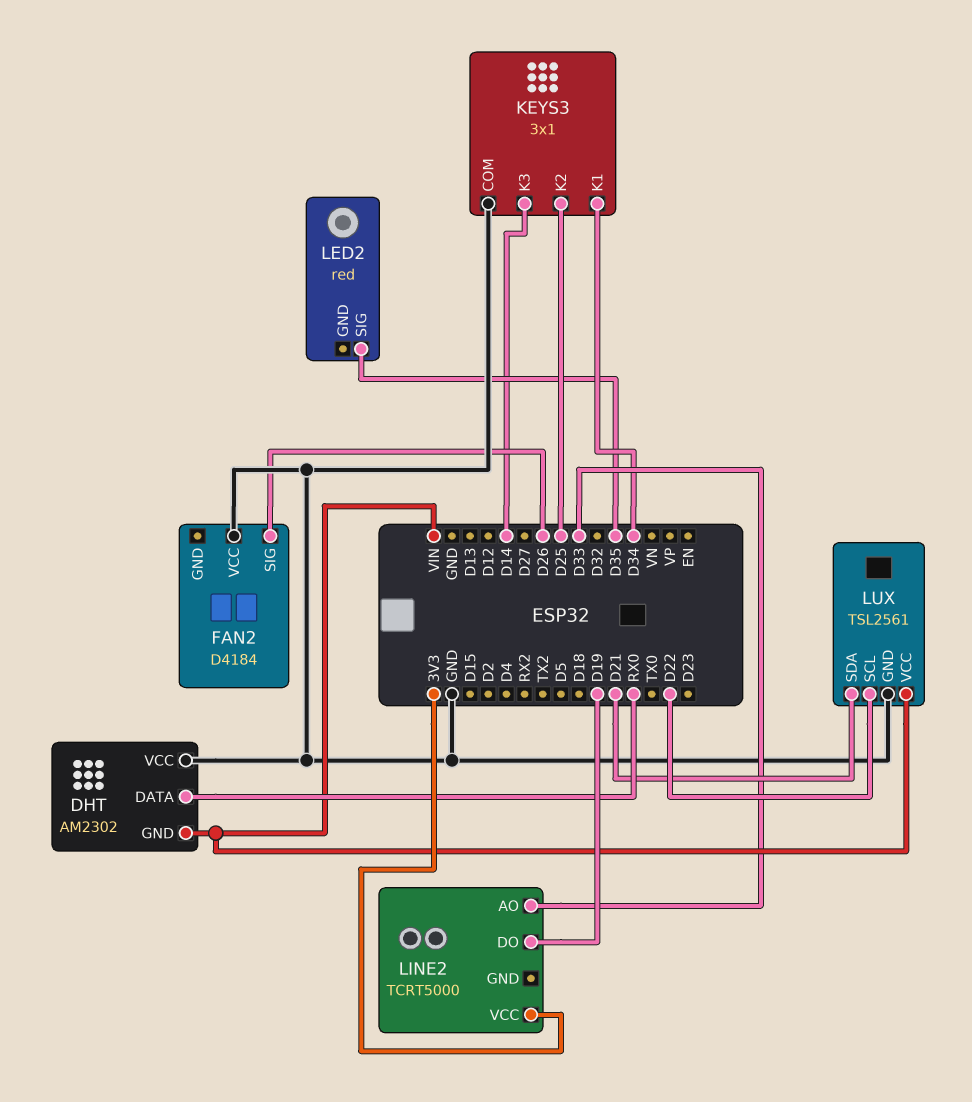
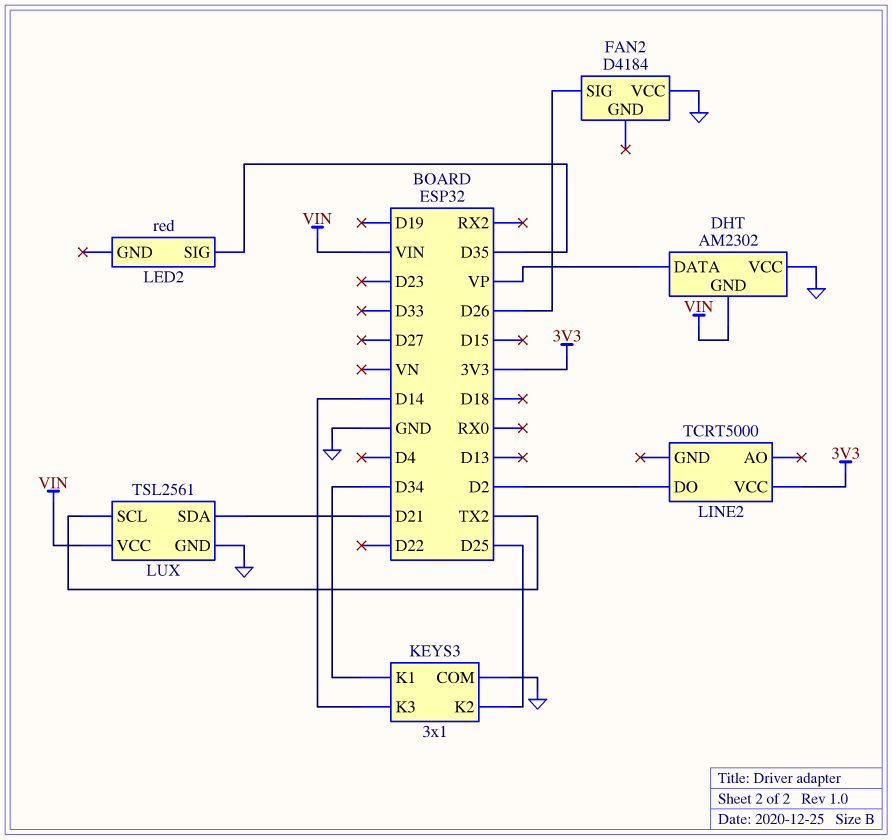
DHT pin DATA: RX0 -> VP
LINE2 pin AO: D33 -> none
LINE2 pin DO: D19 -> D2
LUX pin SCL: D22 -> TX2

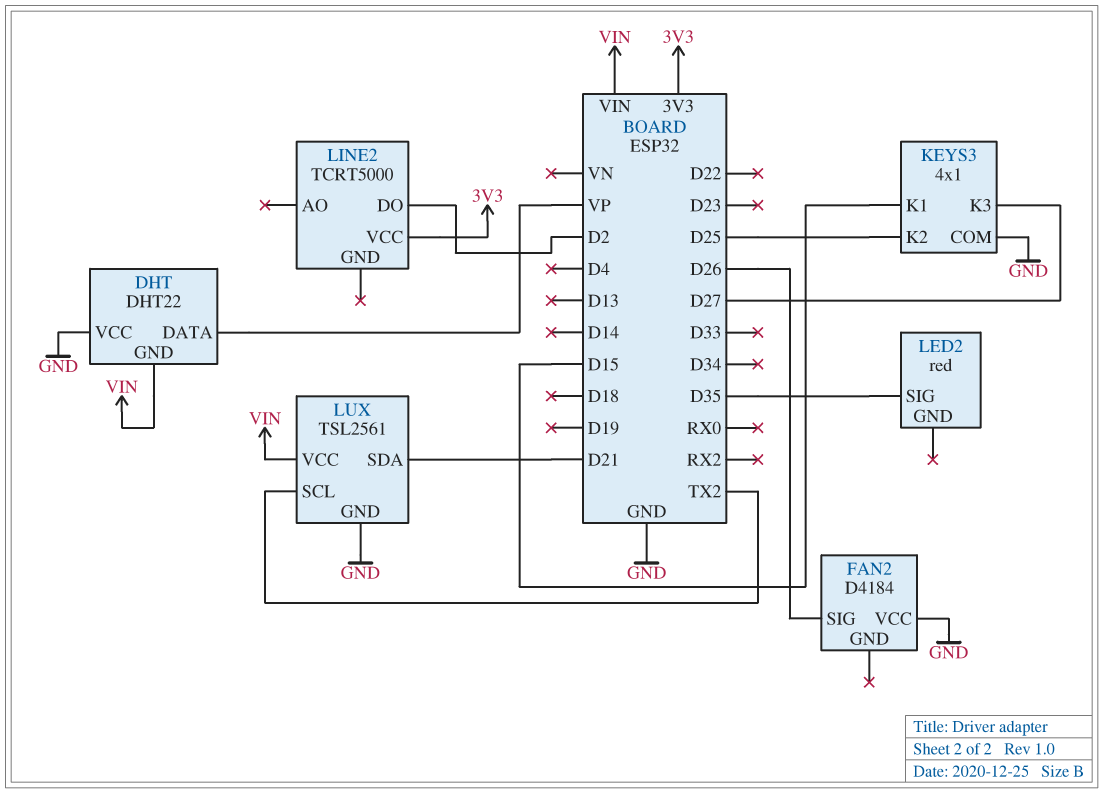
DHT: AM2302 -> DHT22
KEYS3: 3x1 -> 4x1
KEYS3 pin K1: D34 -> D15
KEYS3 pin K3: D14 -> D27

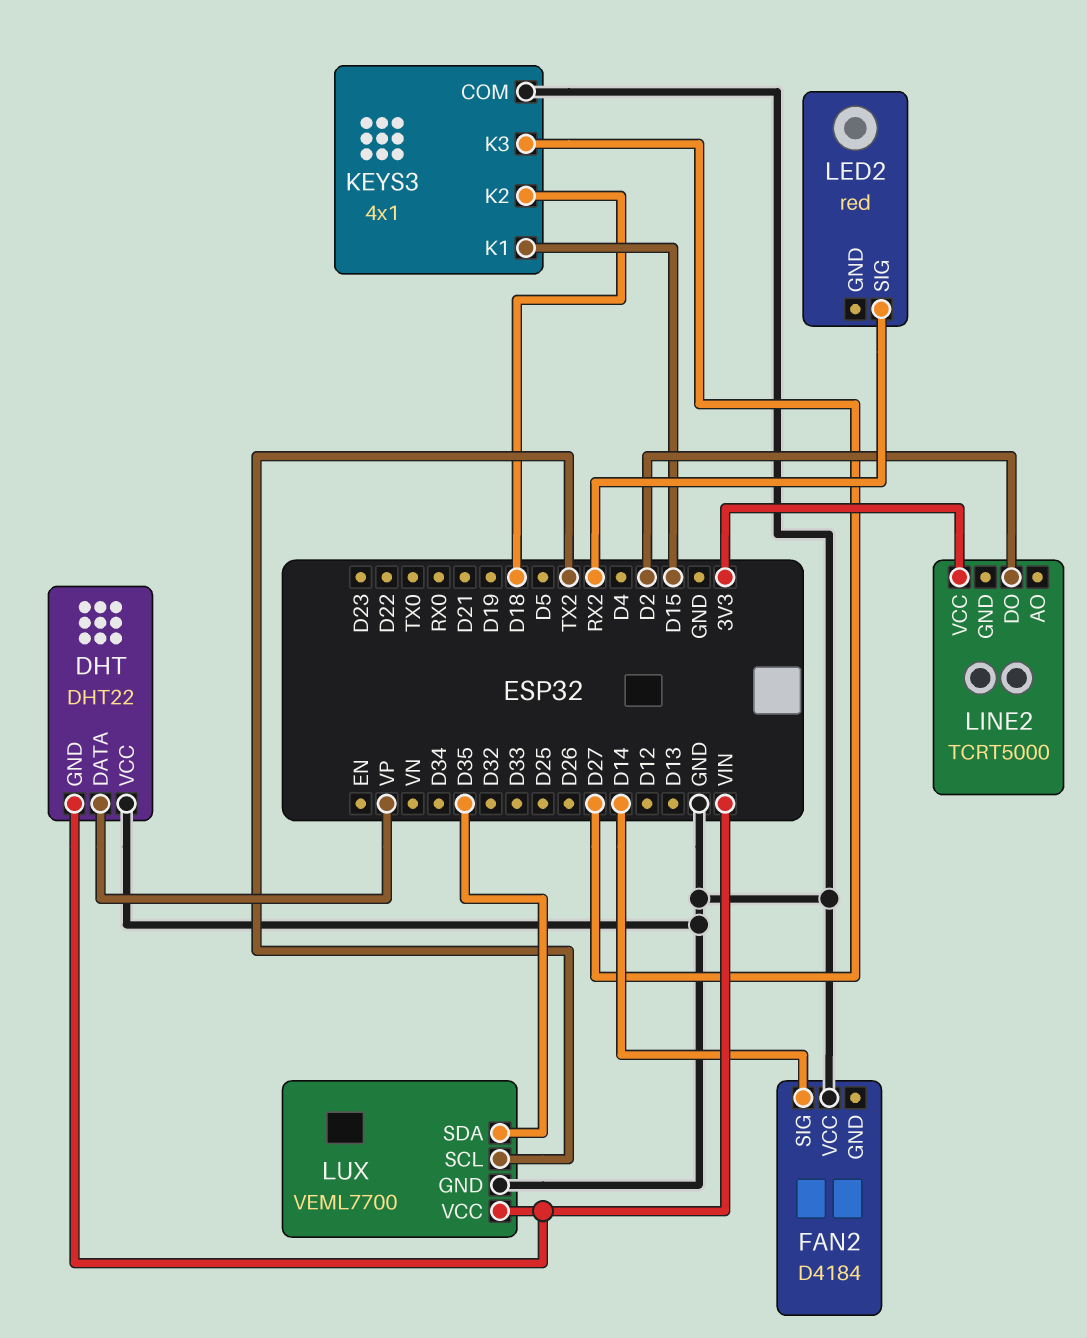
FAN2 pin SIG: D26 -> D14
KEYS3 pin K2: D25 -> D18
LED2 pin SIG: D35 -> RX2
LUX: TSL2561 -> VEML7700
LUX pin SDA: D21 -> D35

